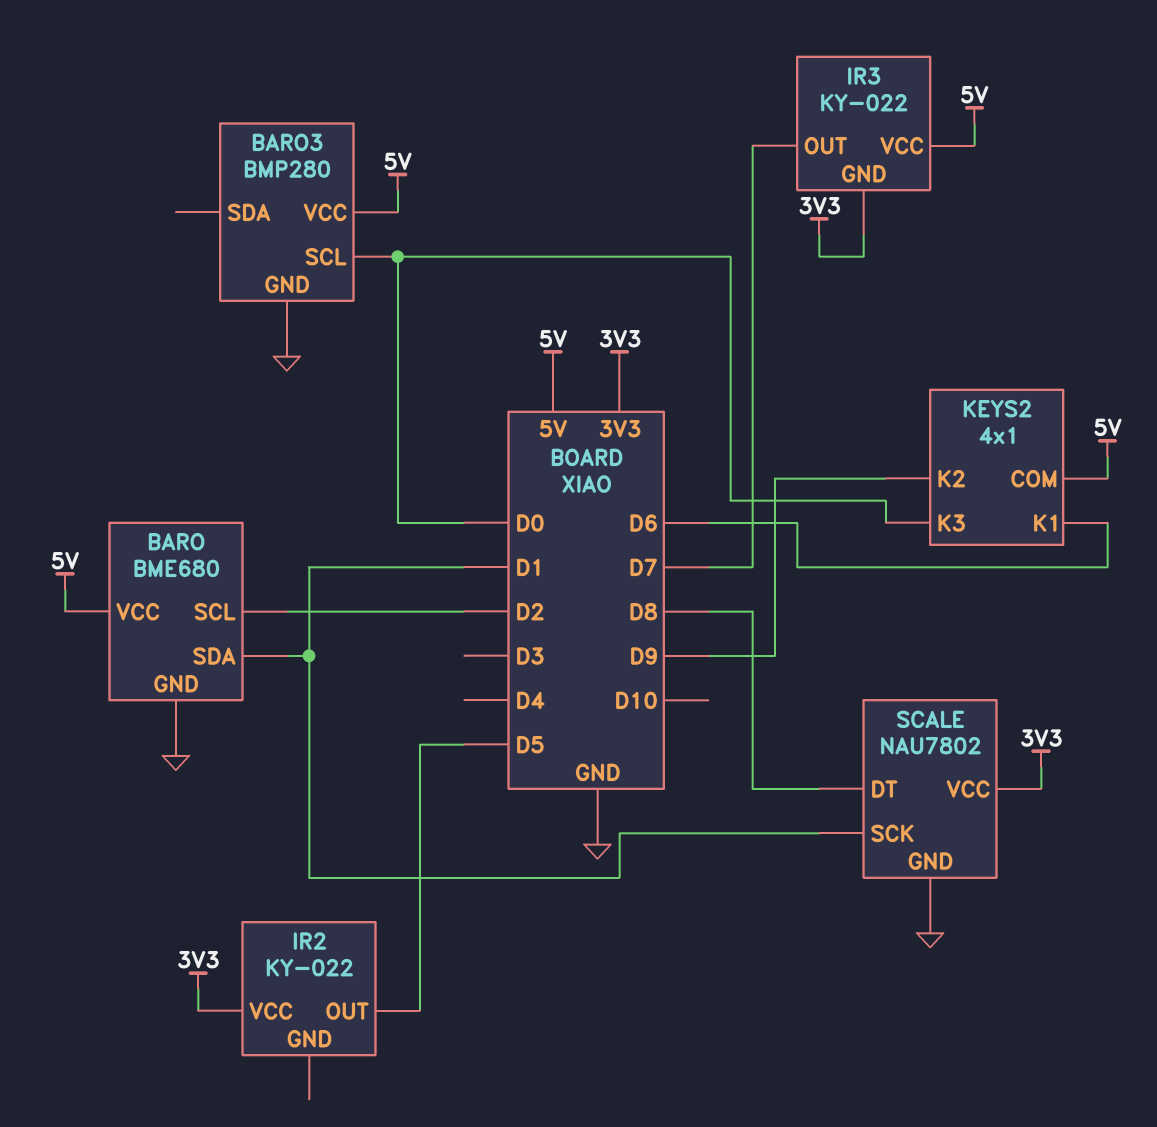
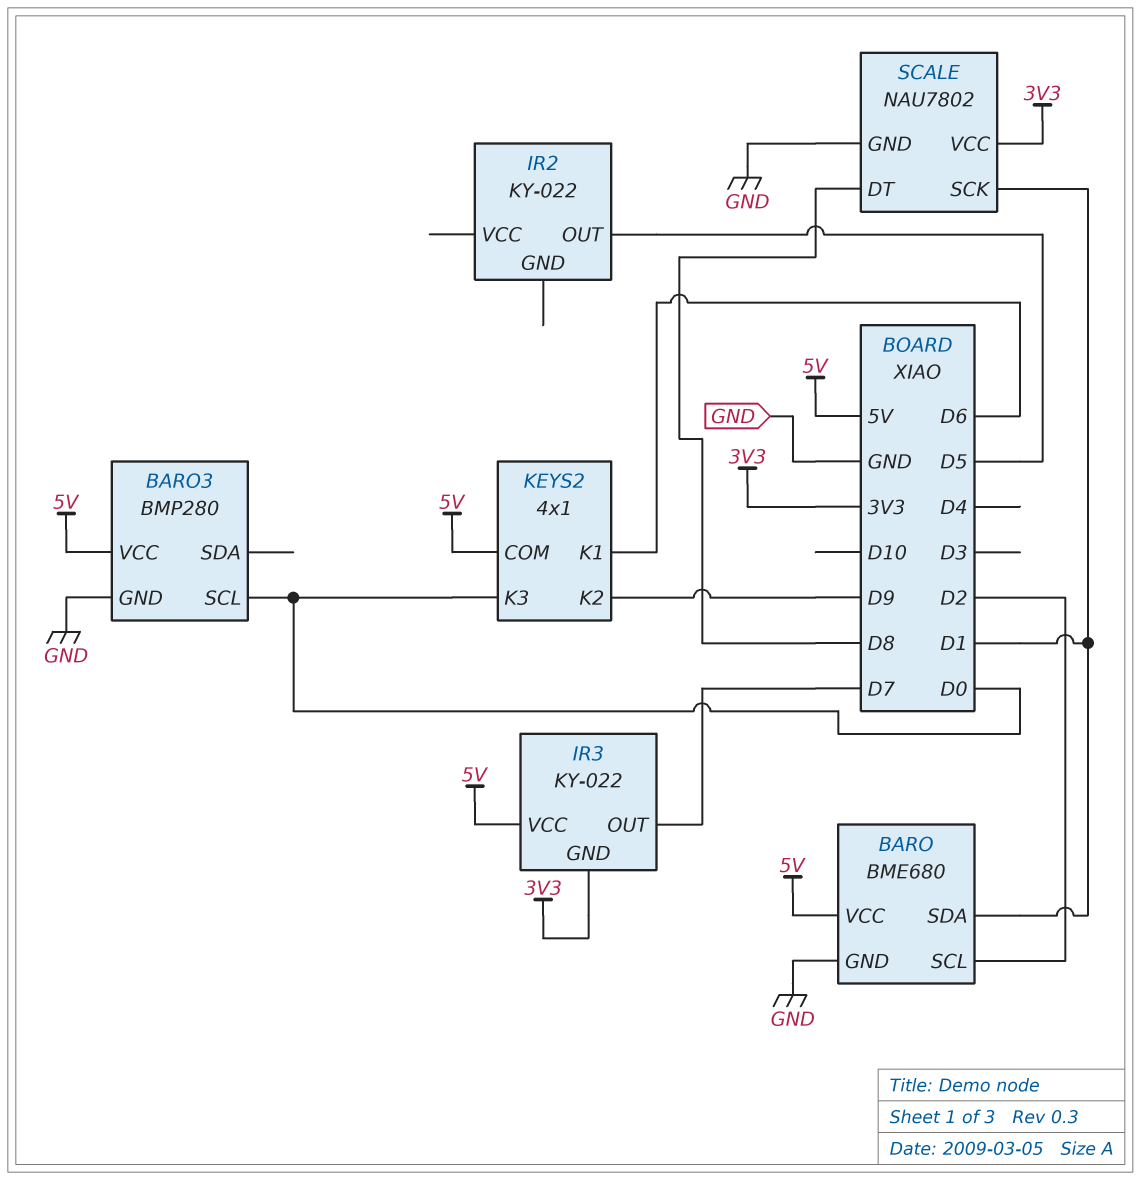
IR2 pin VCC: 3V3 -> none

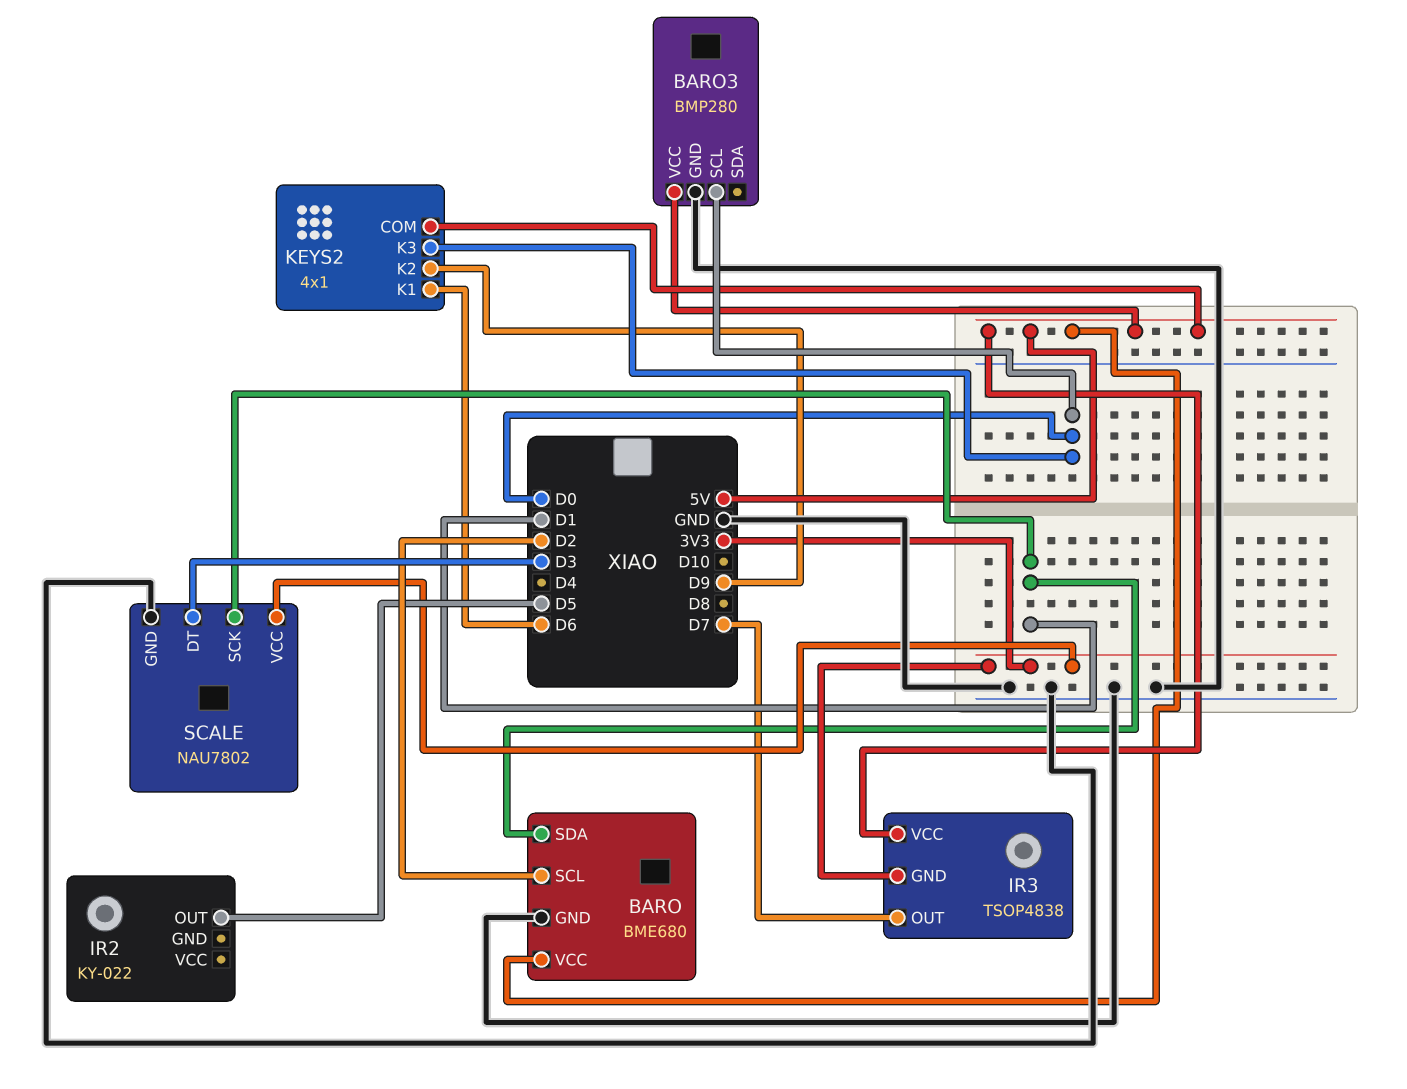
IR3: KY-022 -> TSOP4838
SCALE pin DT: D8 -> D3

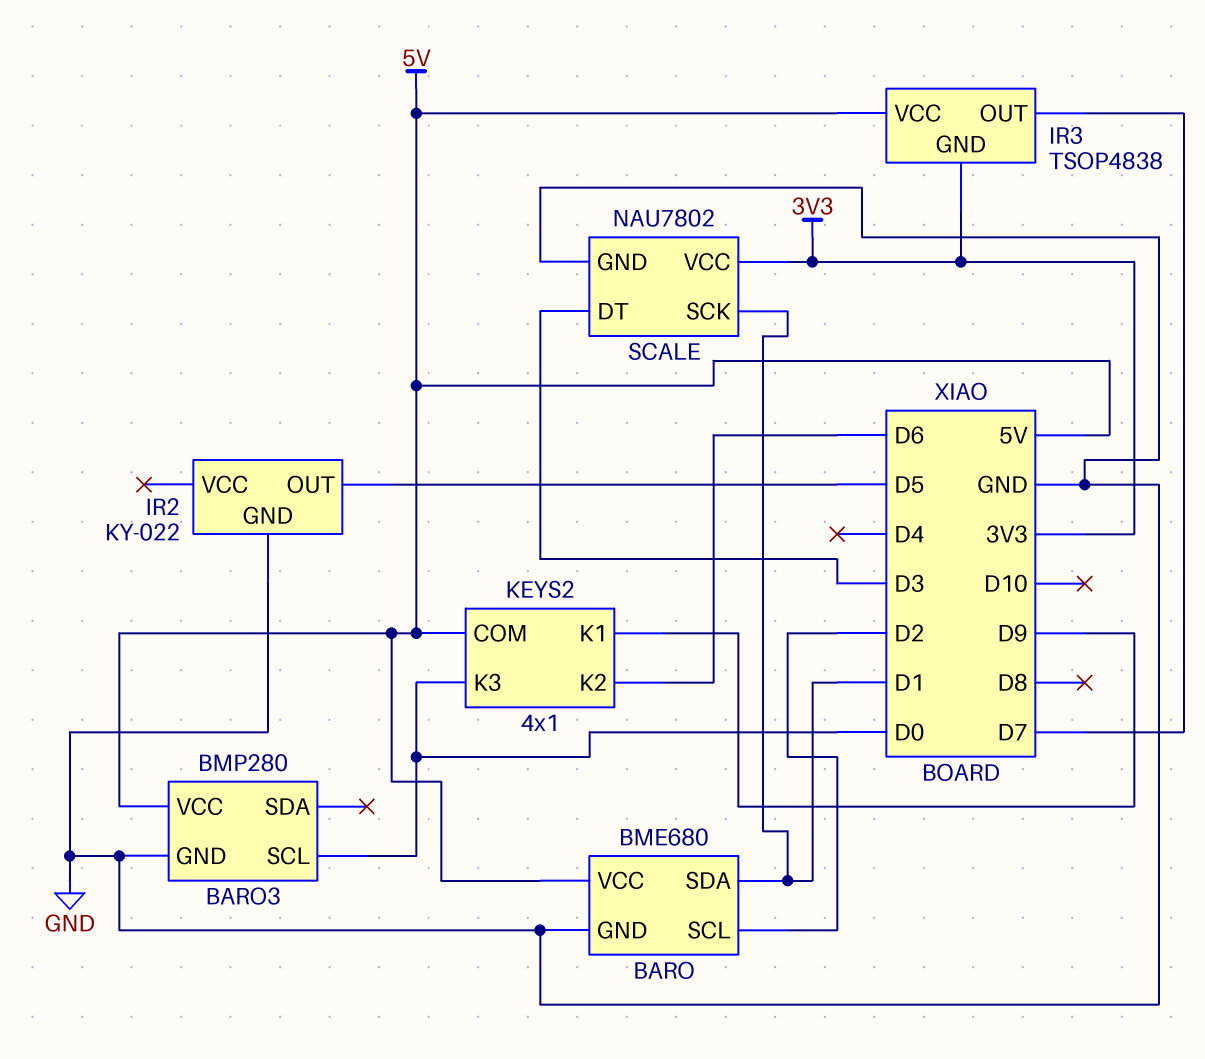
IR2 pin GND: none -> GND
KEYS2 pin K1: D6 -> D9
KEYS2 pin K2: D9 -> D6

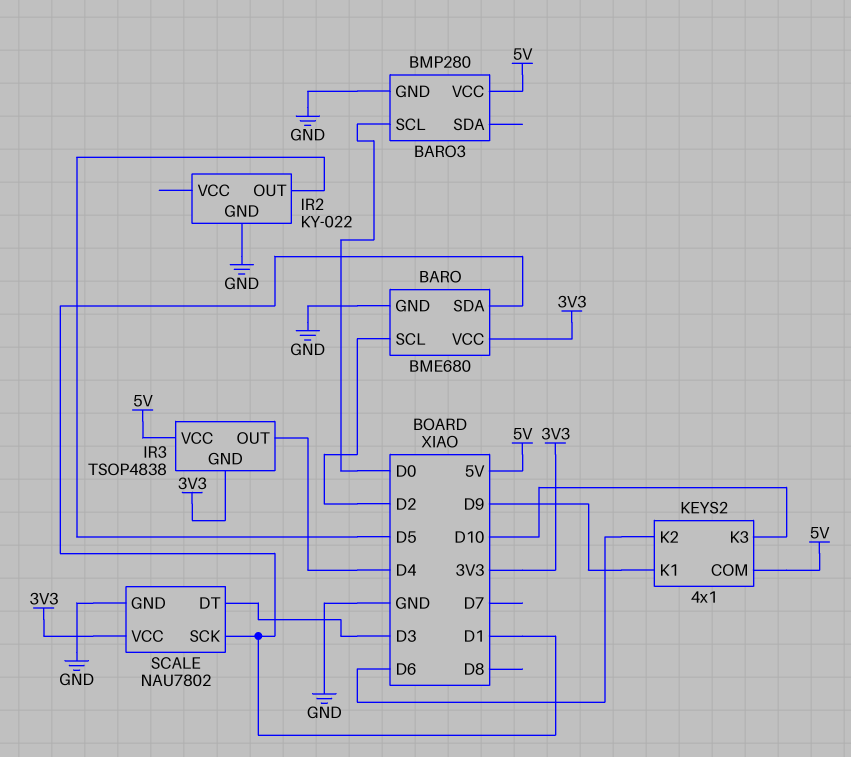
BARO pin VCC: 5V -> 3V3
IR3 pin OUT: D7 -> D4
KEYS2 pin K3: D0 -> D10

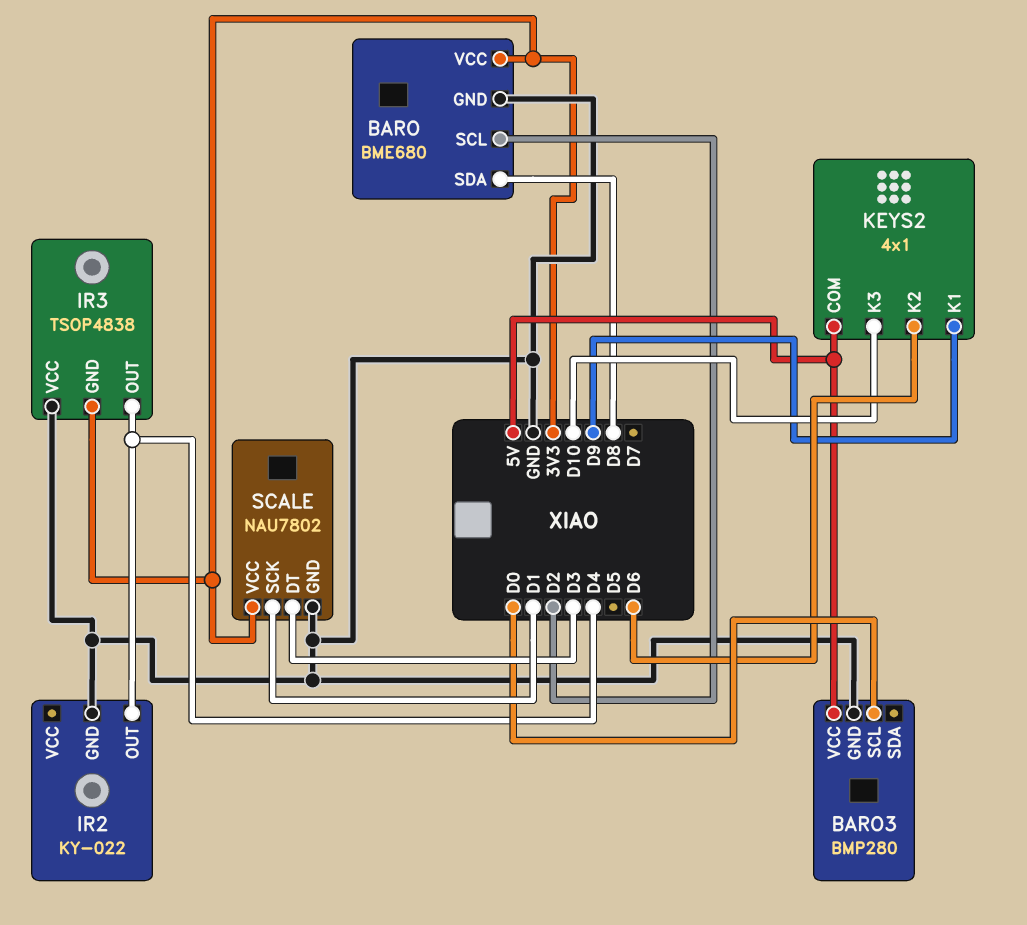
BARO pin SDA: D1 -> D8
IR2 pin OUT: D5 -> D4
IR3 pin VCC: 5V -> GND

